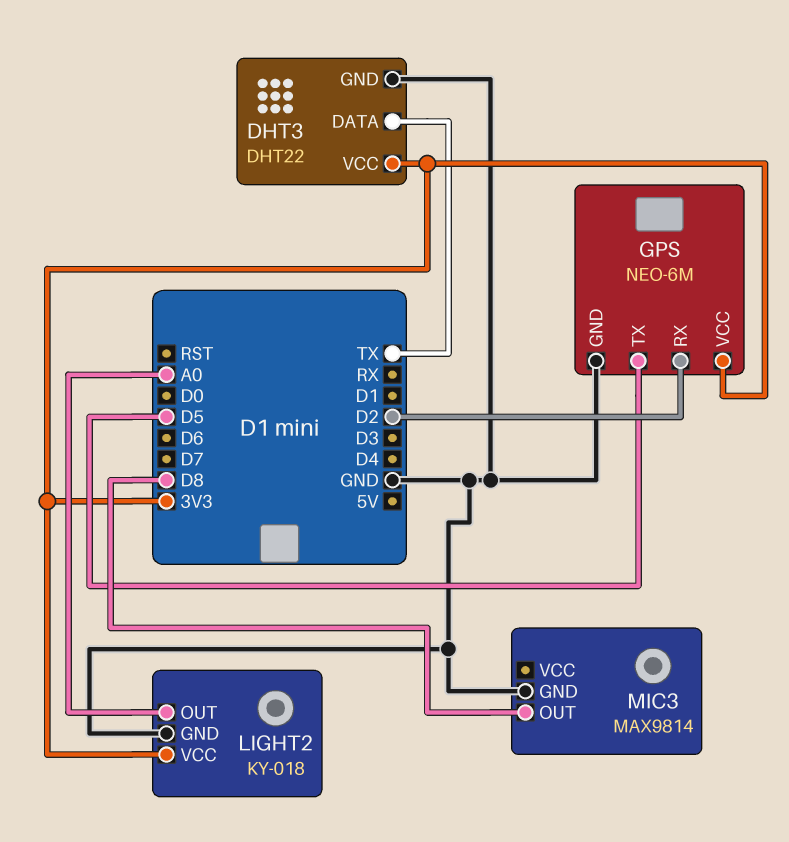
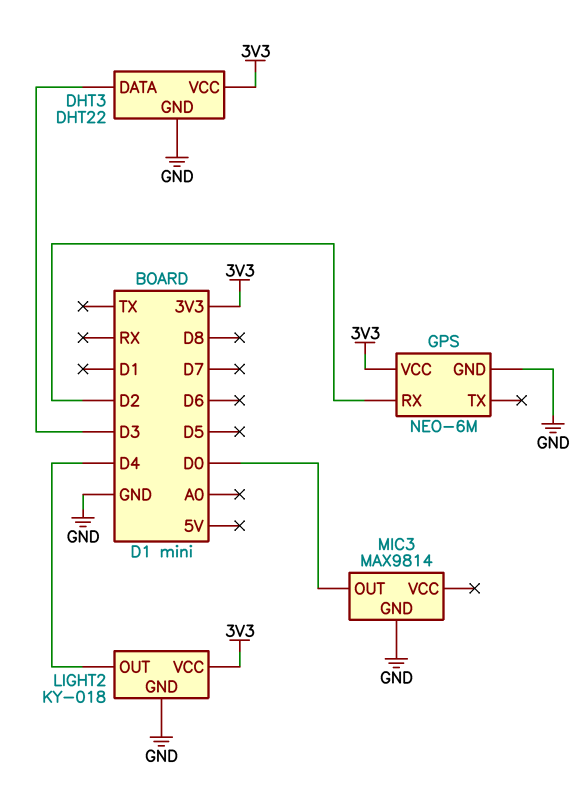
DHT3 pin DATA: TX -> D3
GPS pin TX: D5 -> none
LIGHT2 pin OUT: A0 -> D4
MIC3 pin OUT: D8 -> D0

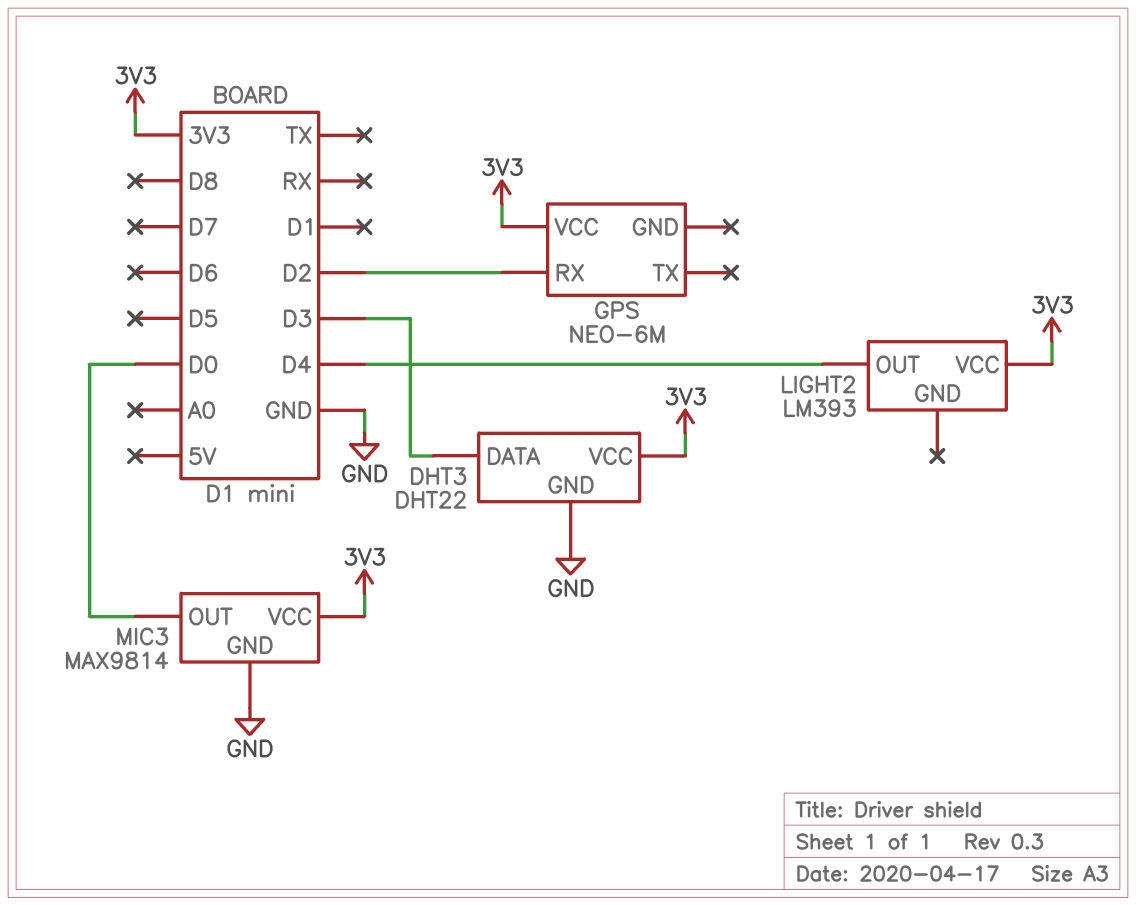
GPS pin GND: GND -> none
LIGHT2: KY-018 -> LM393
LIGHT2 pin GND: GND -> none
MIC3 pin VCC: none -> 3V3

